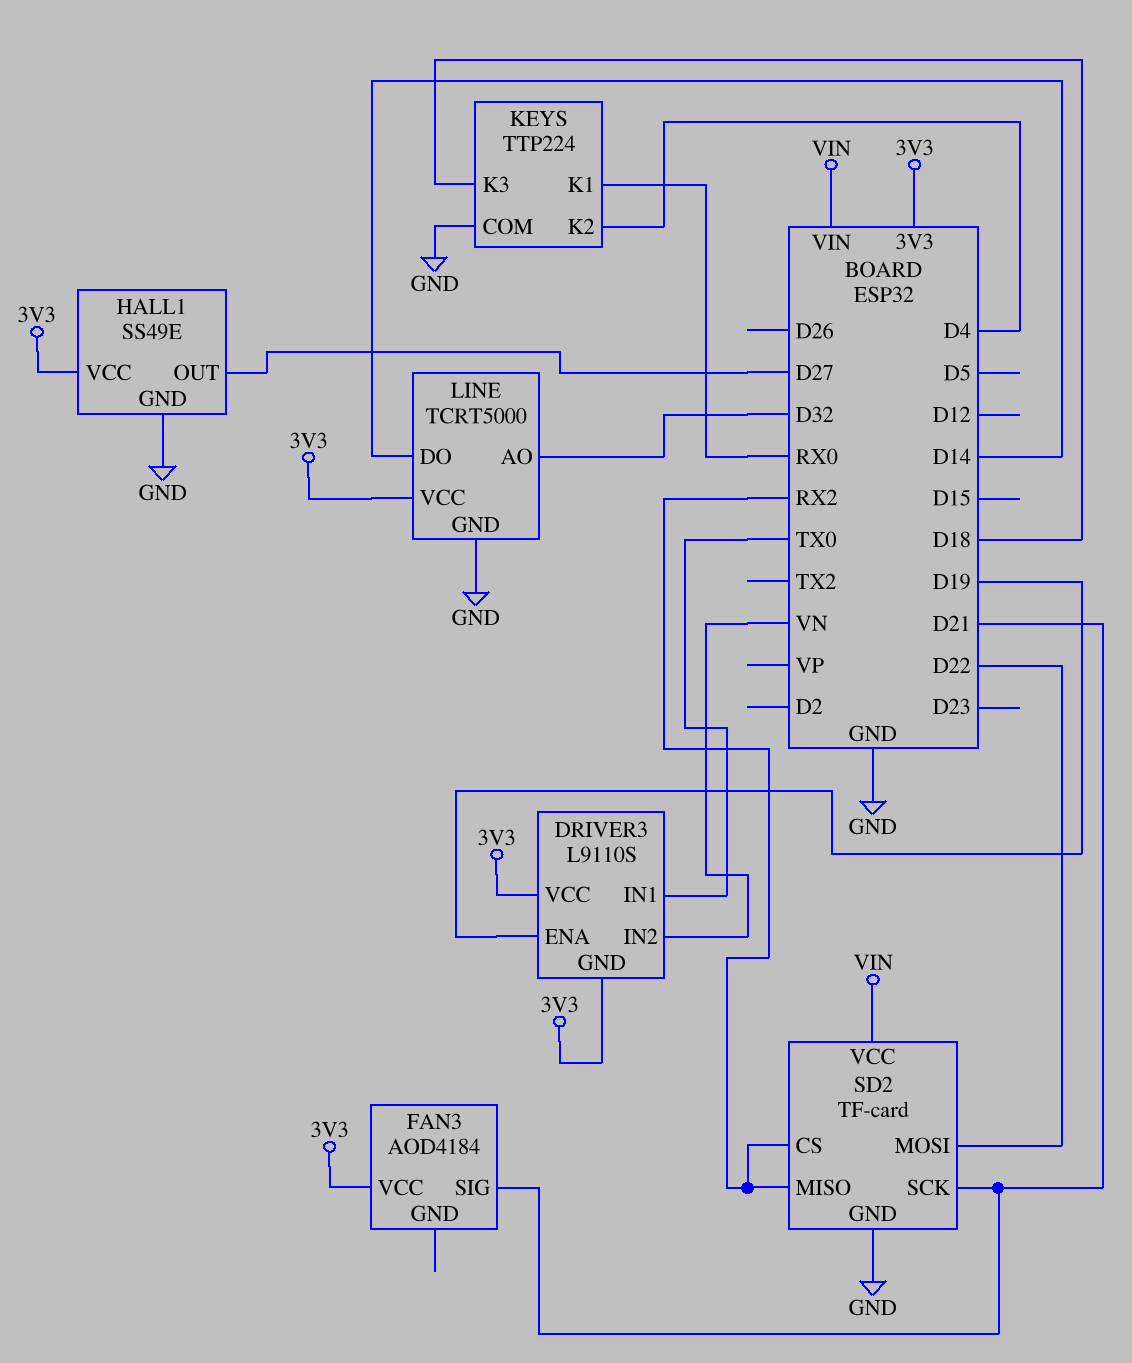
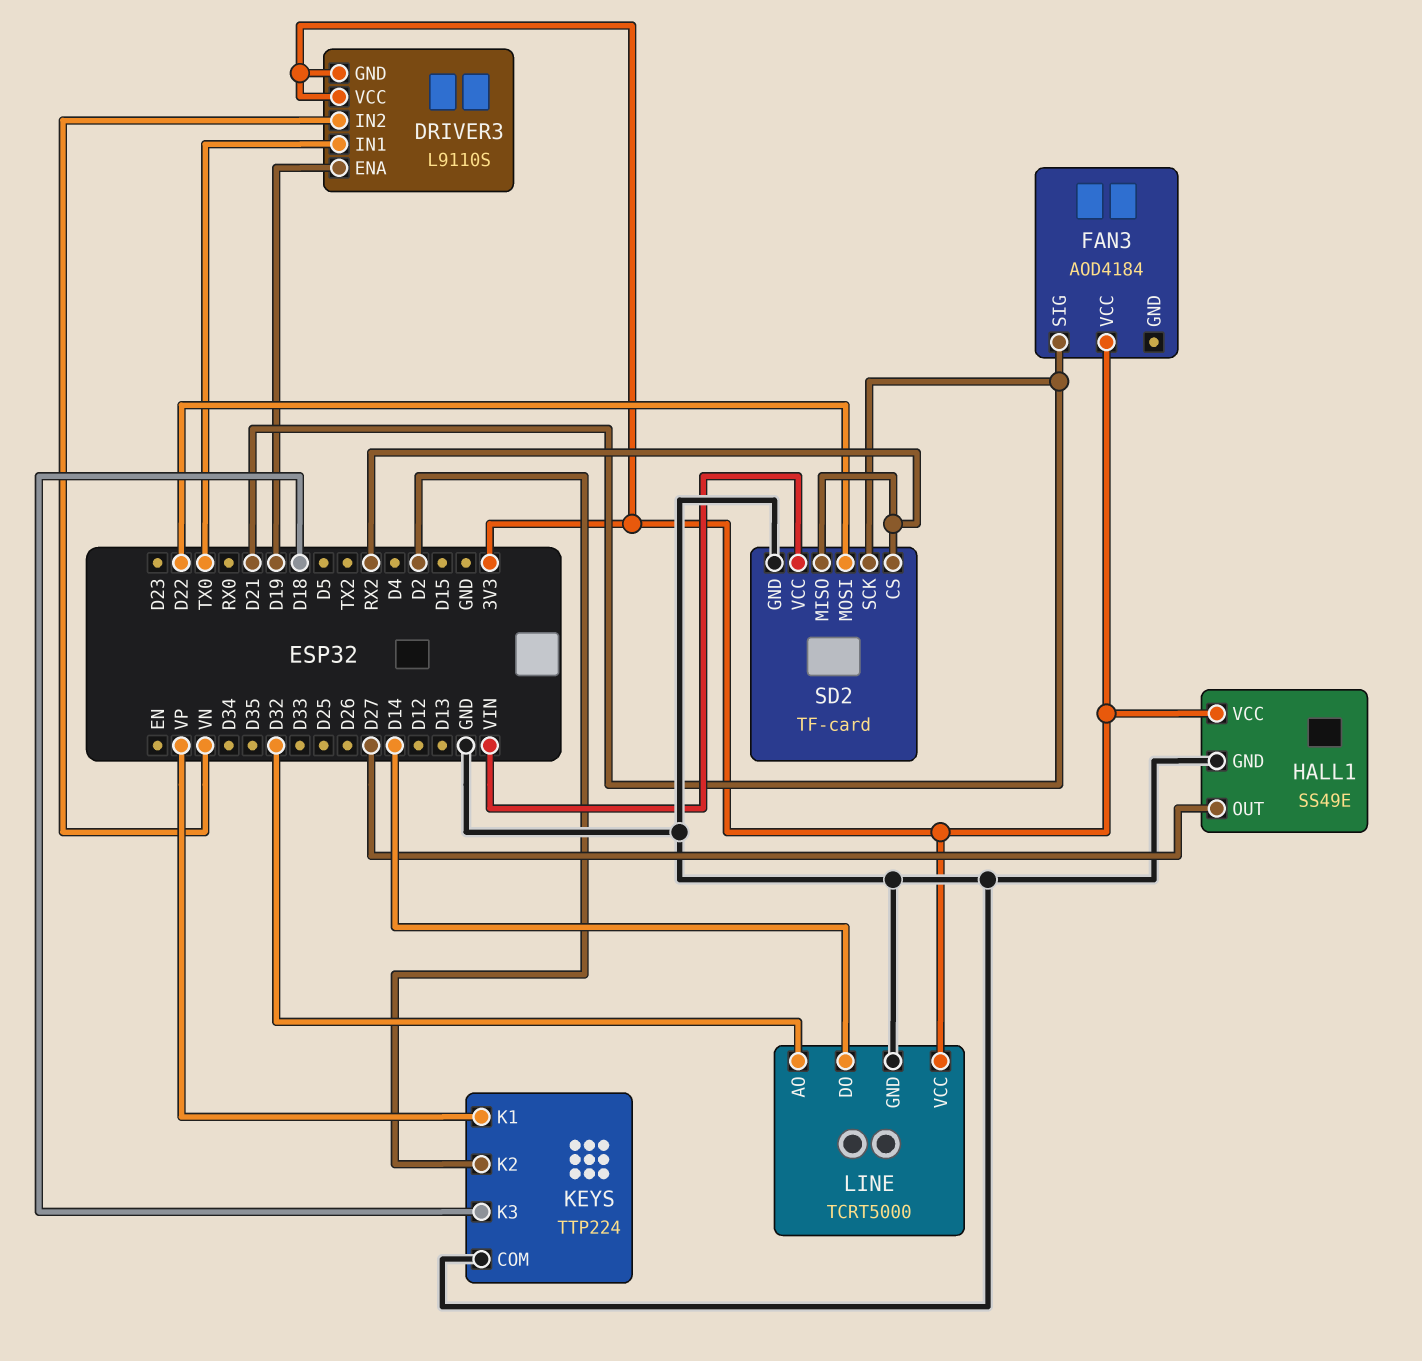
KEYS pin K1: RX0 -> VP
KEYS pin K2: D4 -> D2

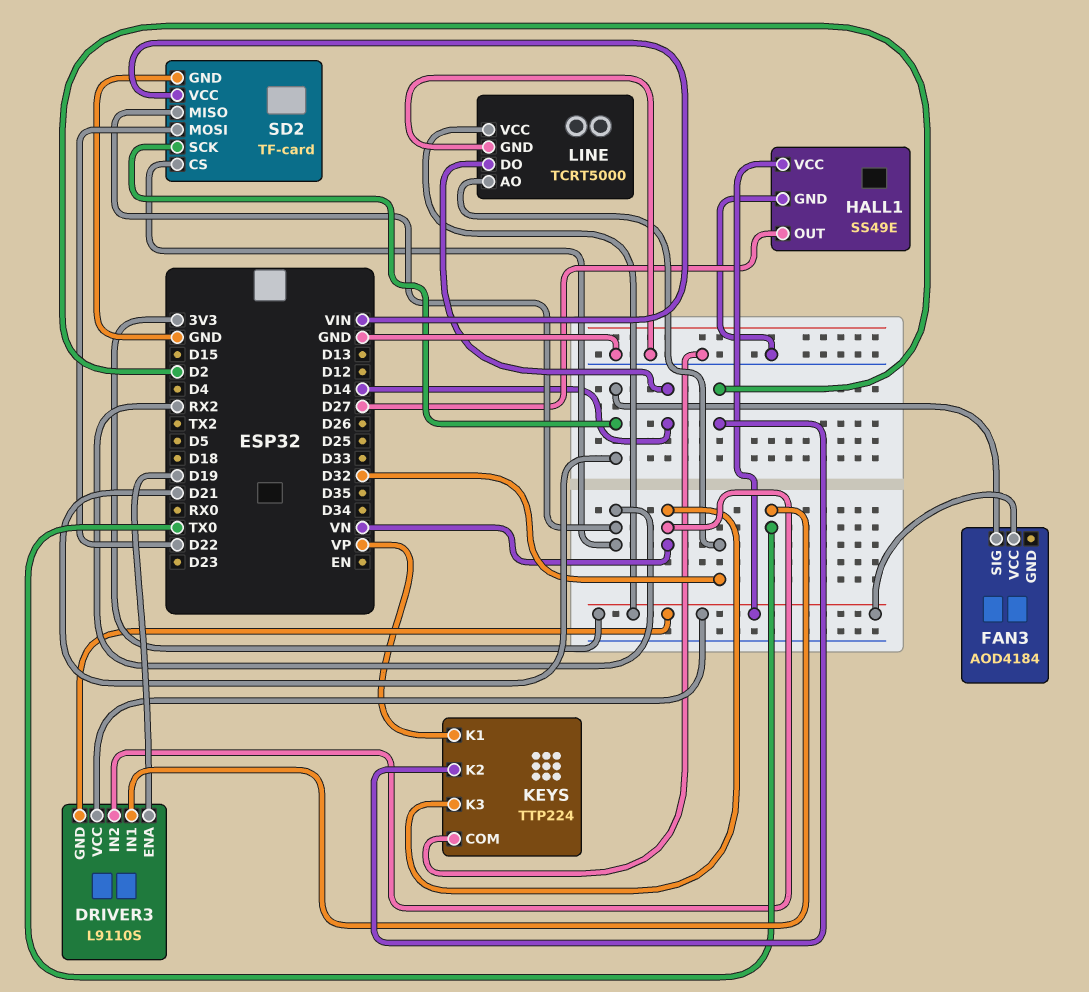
KEYS pin K3: D18 -> VN

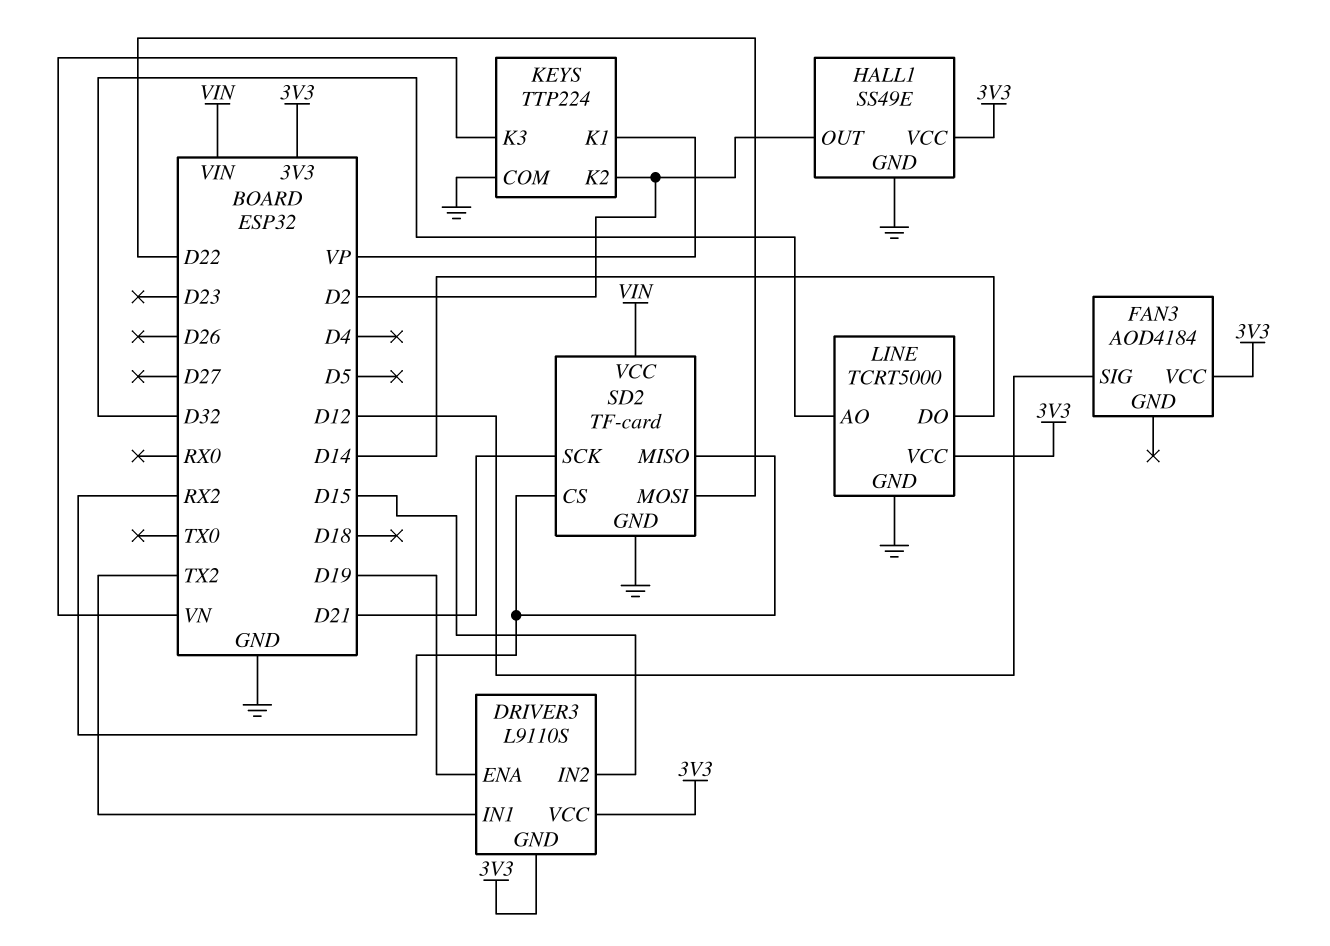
DRIVER3 pin IN1: TX0 -> TX2
DRIVER3 pin IN2: VN -> D15
FAN3 pin SIG: D21 -> D12
HALL1 pin OUT: D27 -> D2

